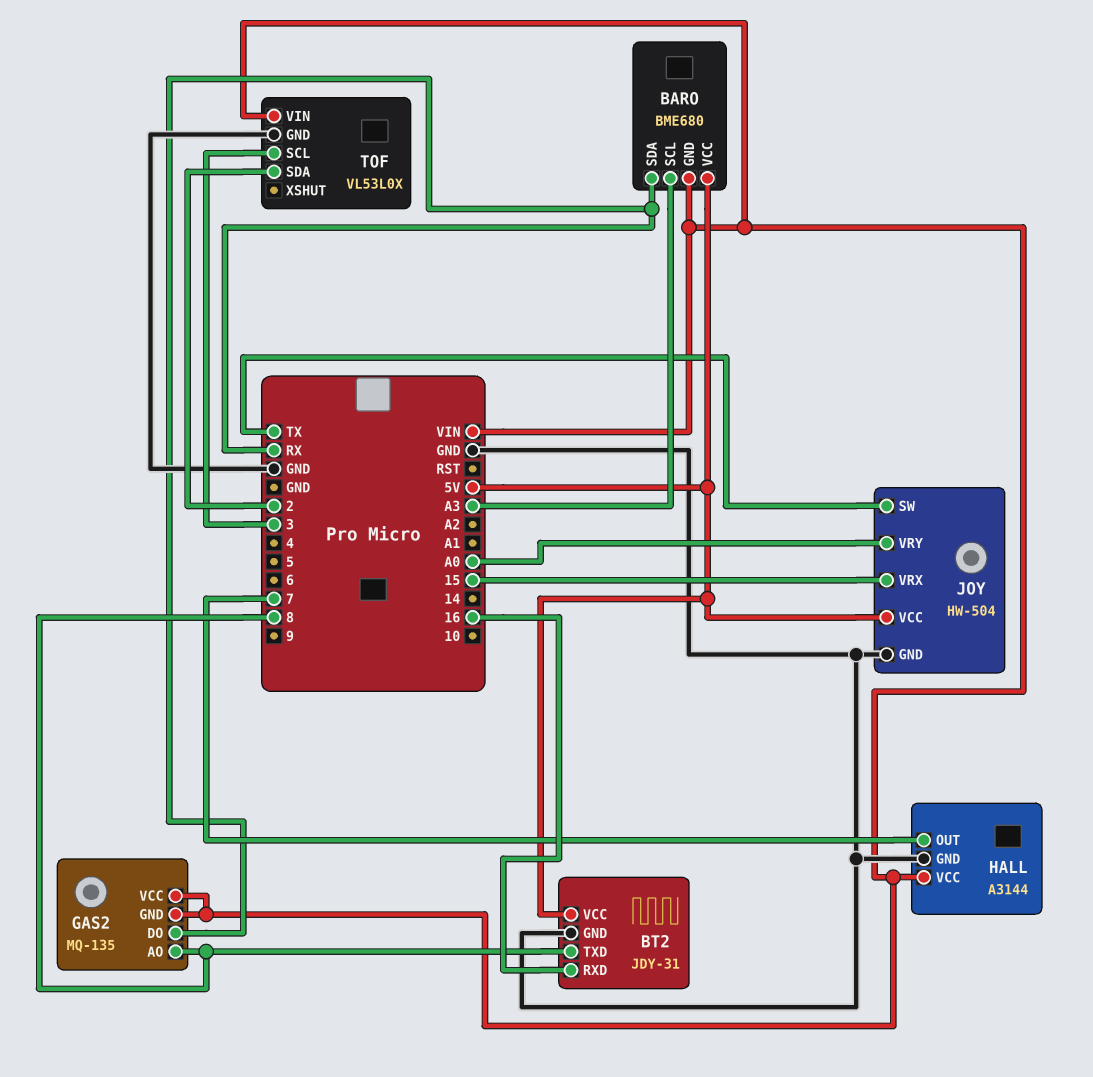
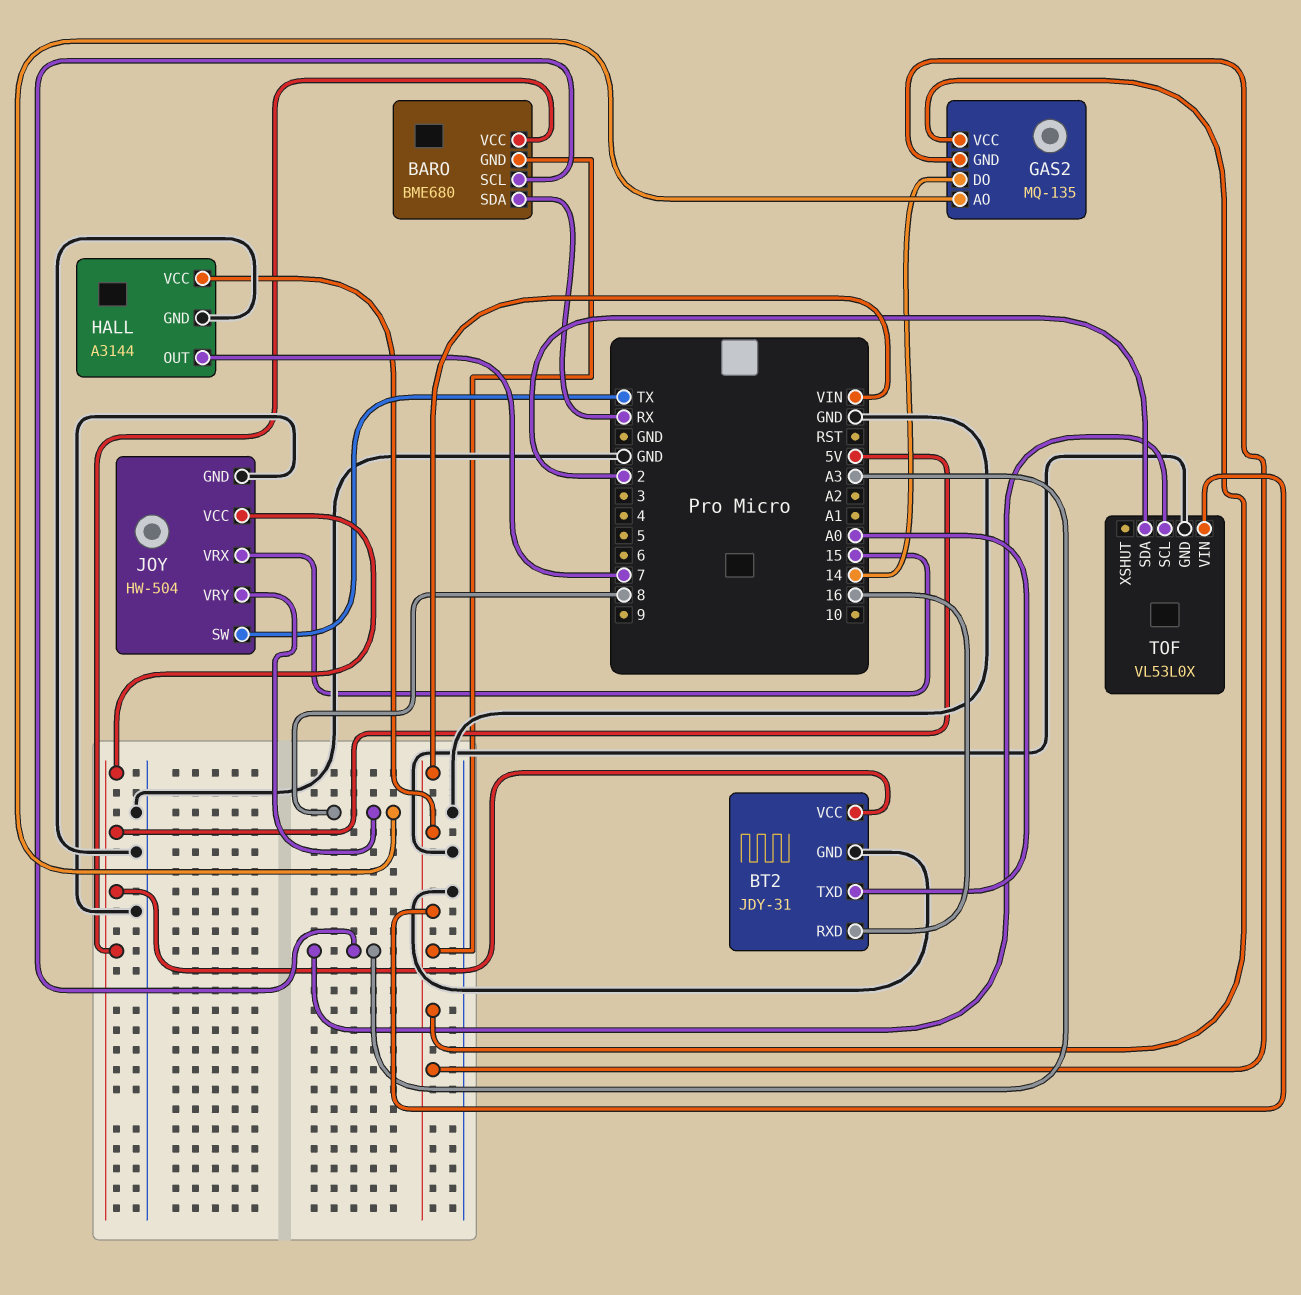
BT2 pin TXD: 8 -> A0
GAS2 pin DO: RX -> 14
JOY pin VRY: A0 -> 8
TOF pin SCL: 3 -> A3

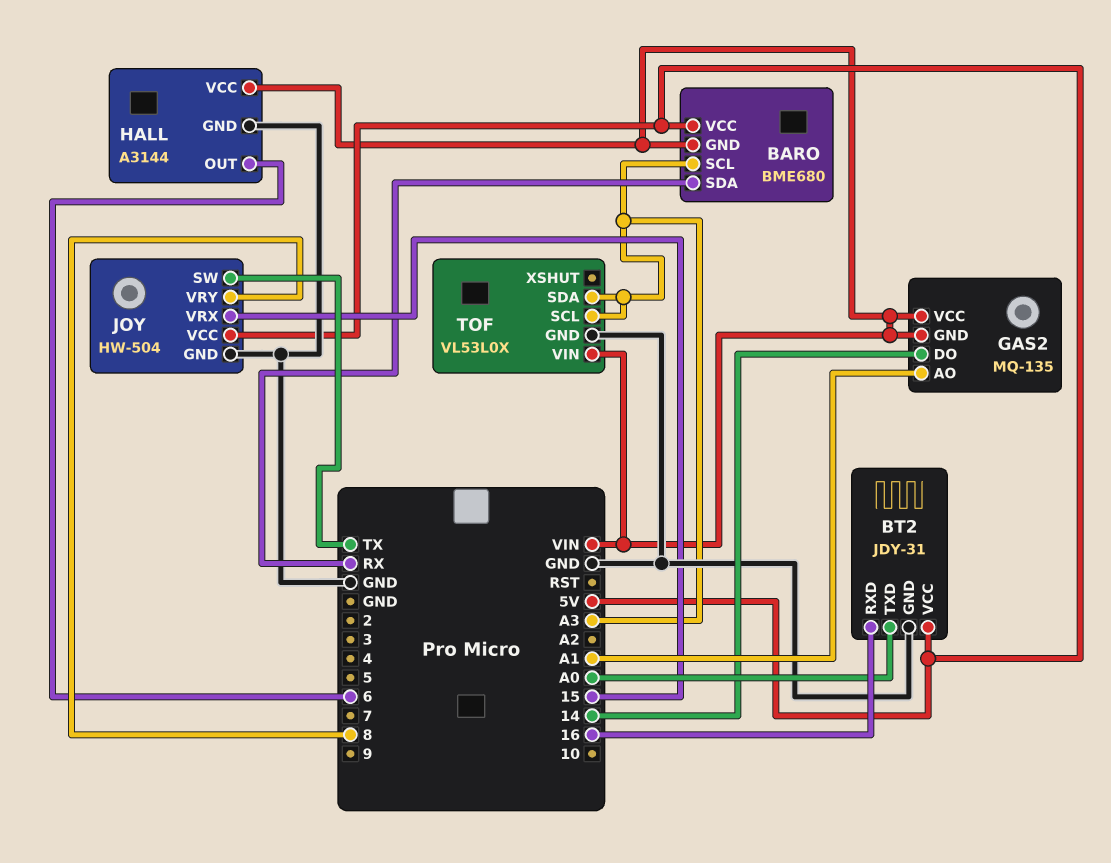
GAS2 pin AO: 8 -> A1
HALL pin OUT: 7 -> 6
TOF pin SDA: 2 -> A3

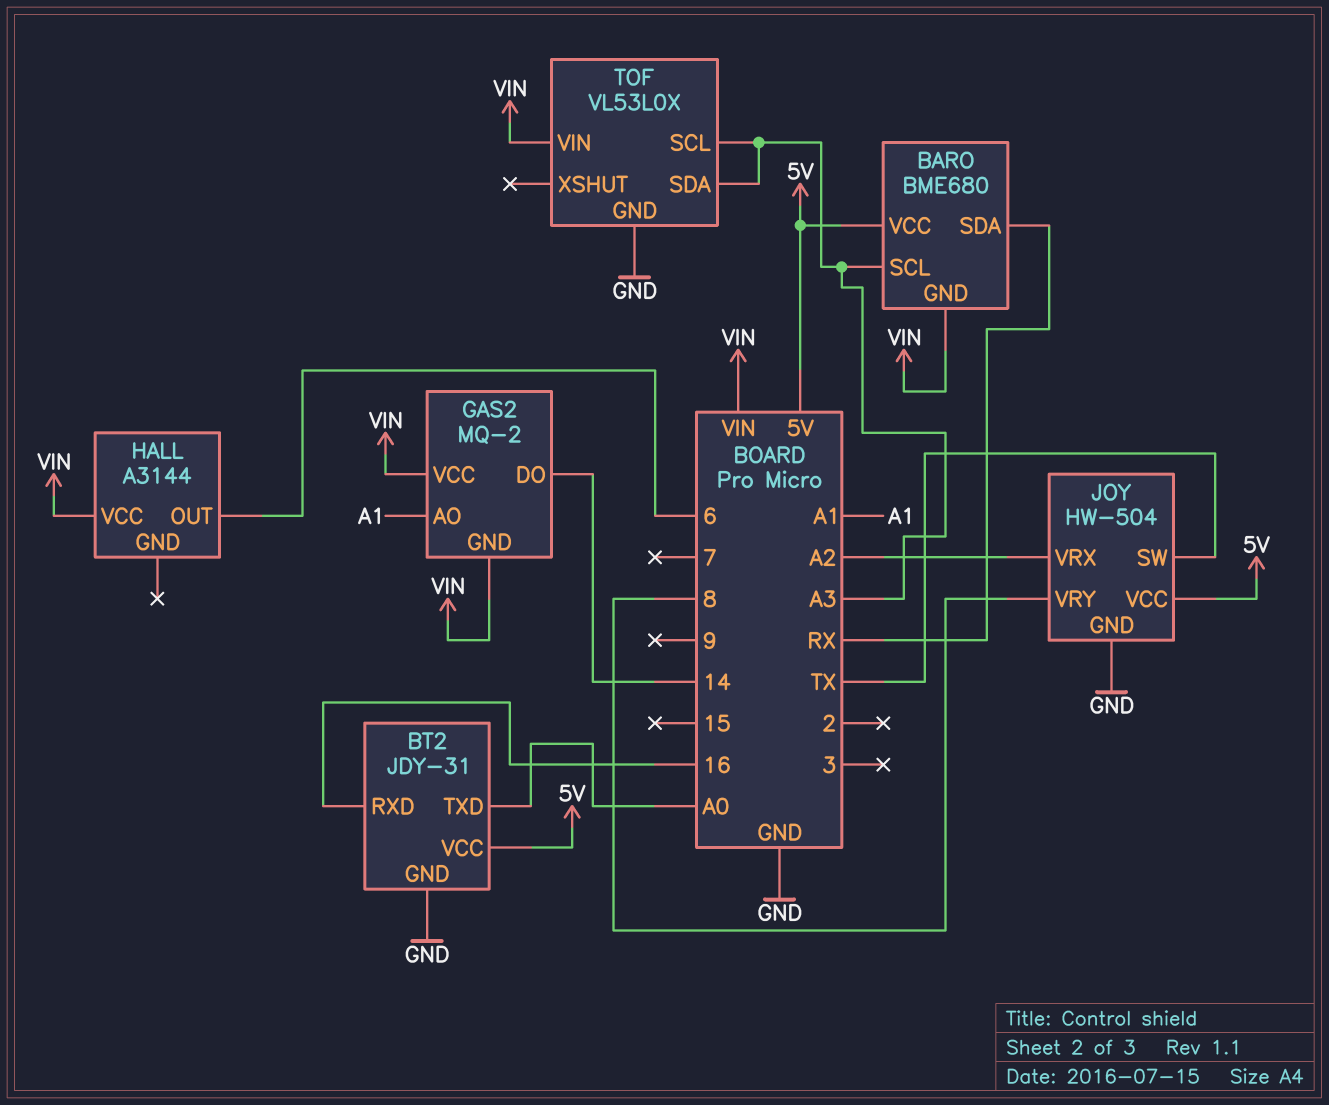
GAS2: MQ-135 -> MQ-2
HALL pin GND: GND -> none
JOY pin VRX: 15 -> A2

